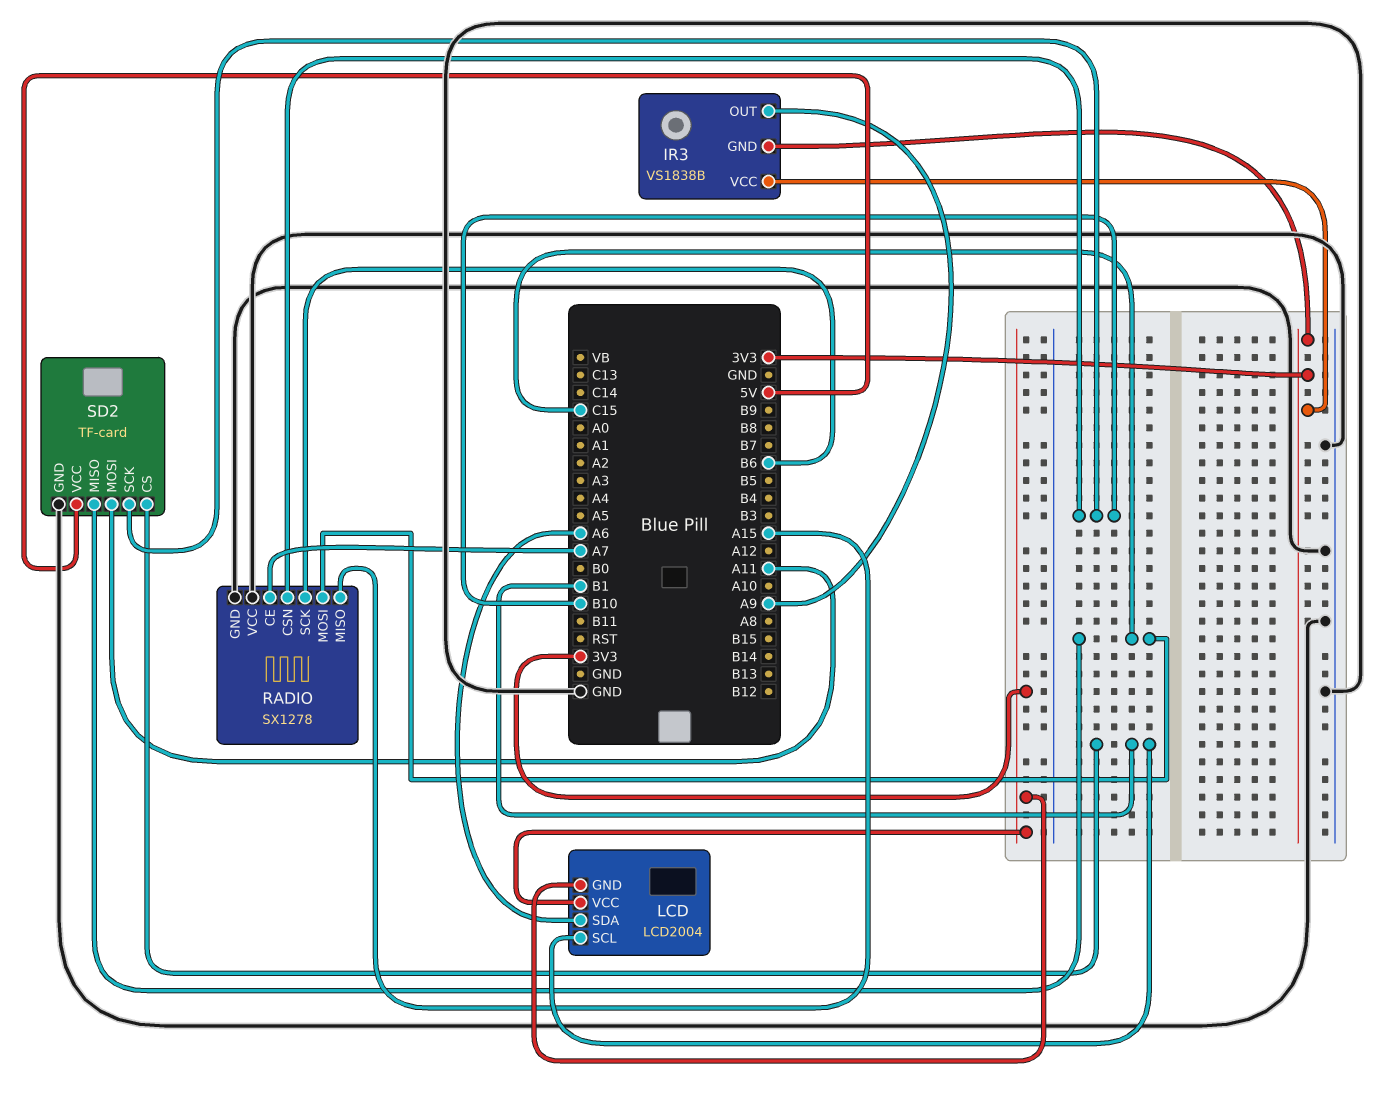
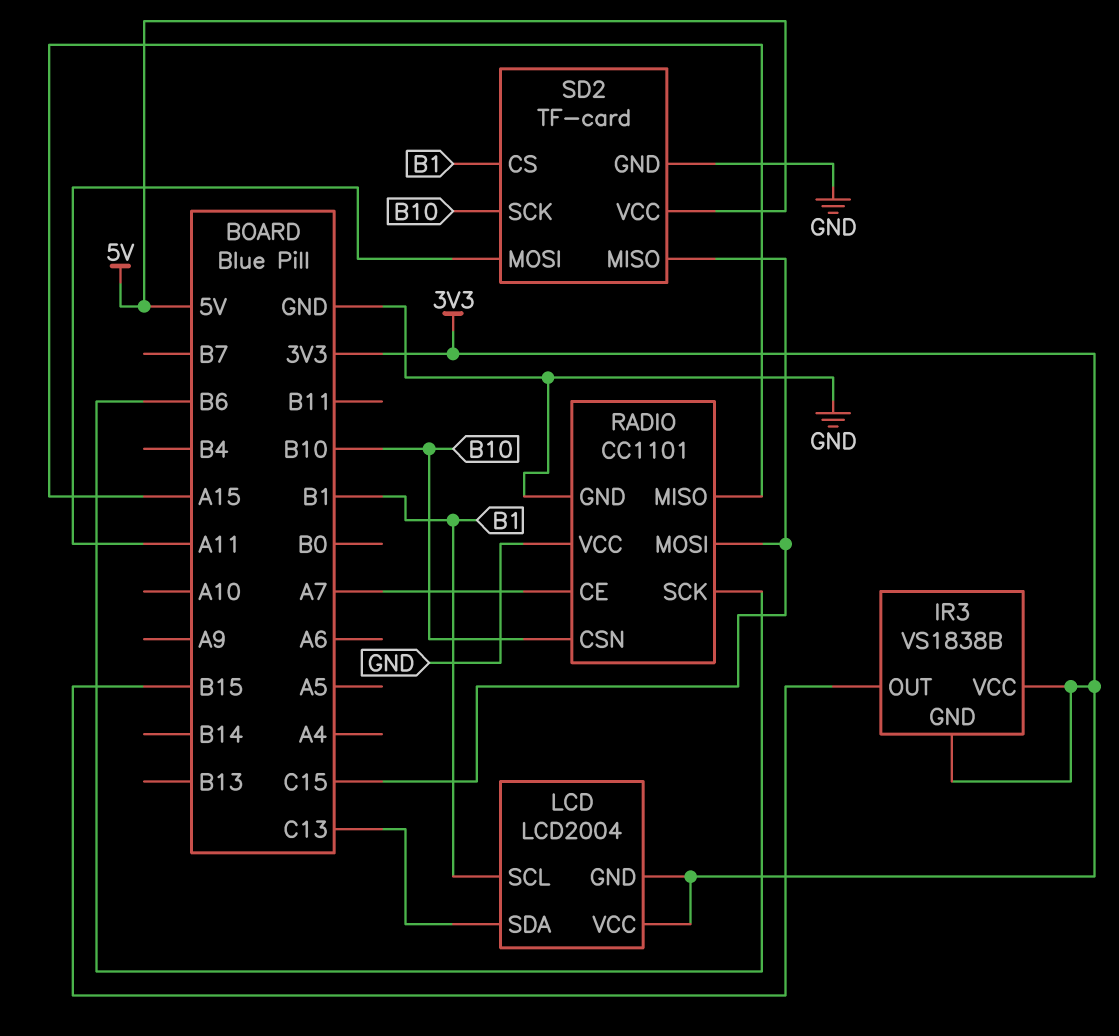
IR3 pin OUT: A9 -> B15
LCD pin SDA: A6 -> C13
RADIO: SX1278 -> CC1101

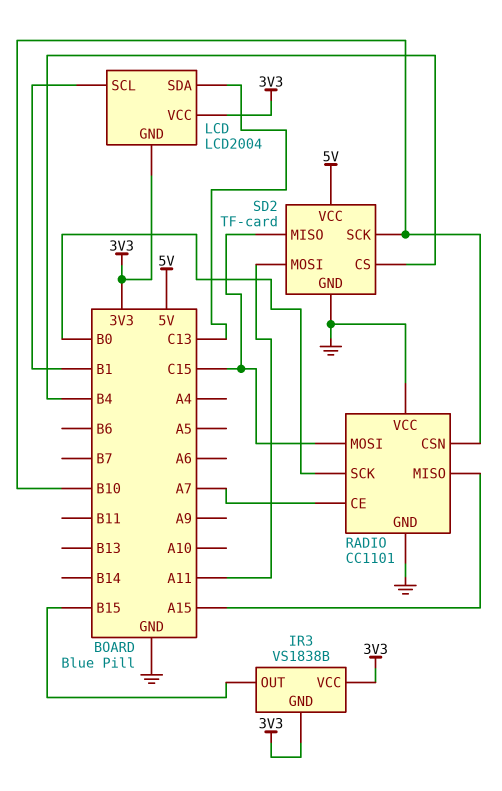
RADIO pin SCK: B6 -> B0
SD2 pin CS: B1 -> B4

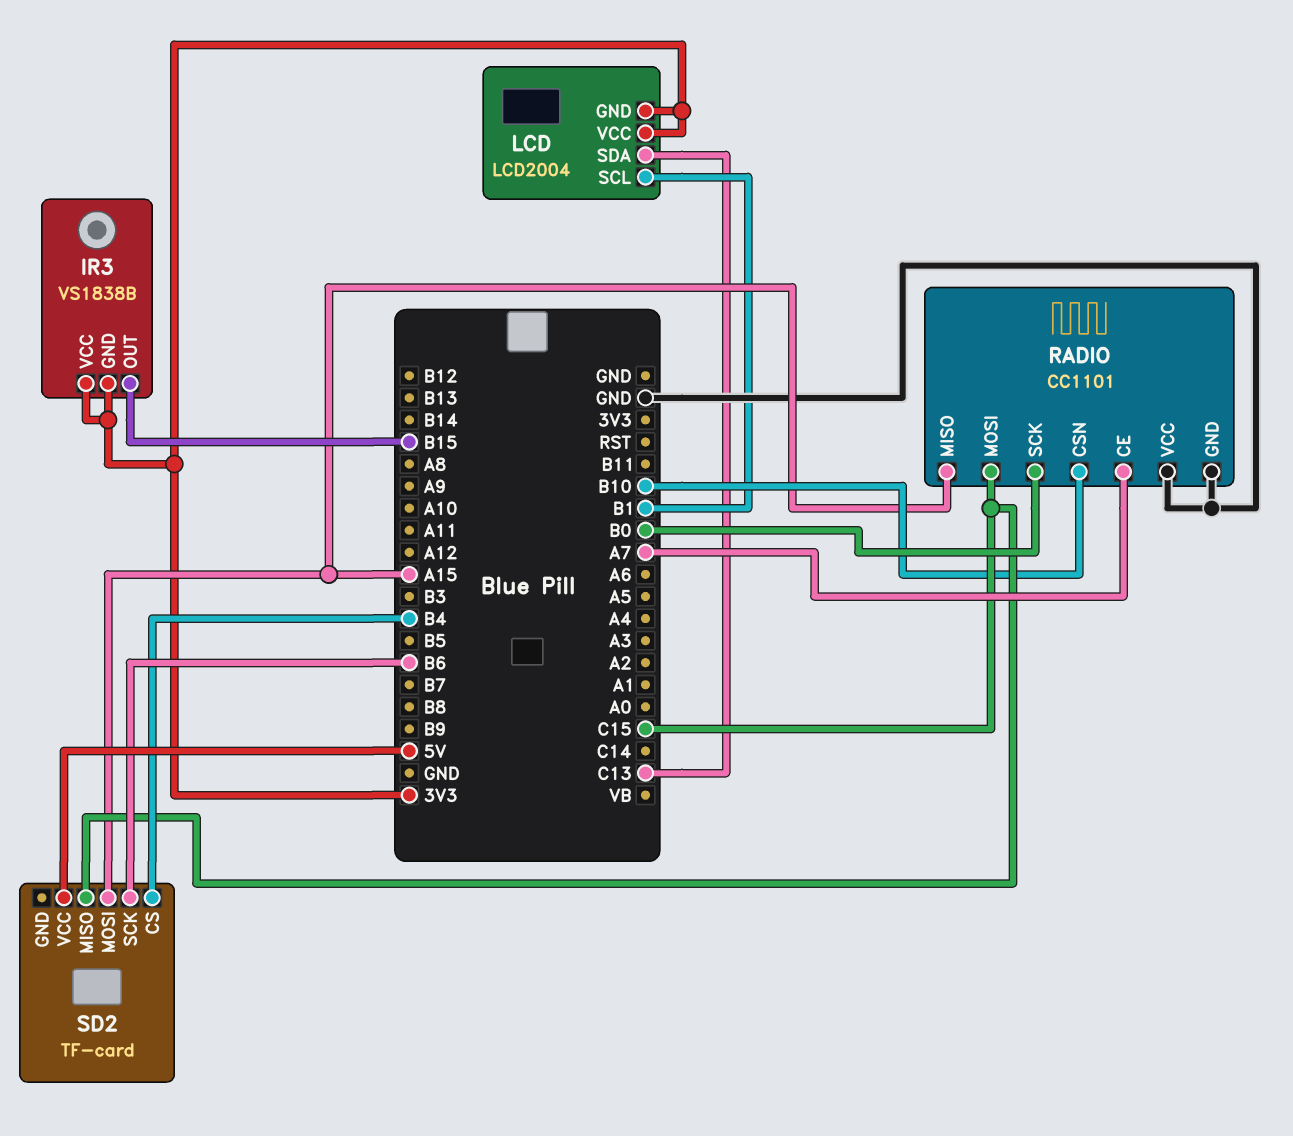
SD2 pin GND: GND -> none
SD2 pin MOSI: A11 -> A15
SD2 pin SCK: B10 -> B6

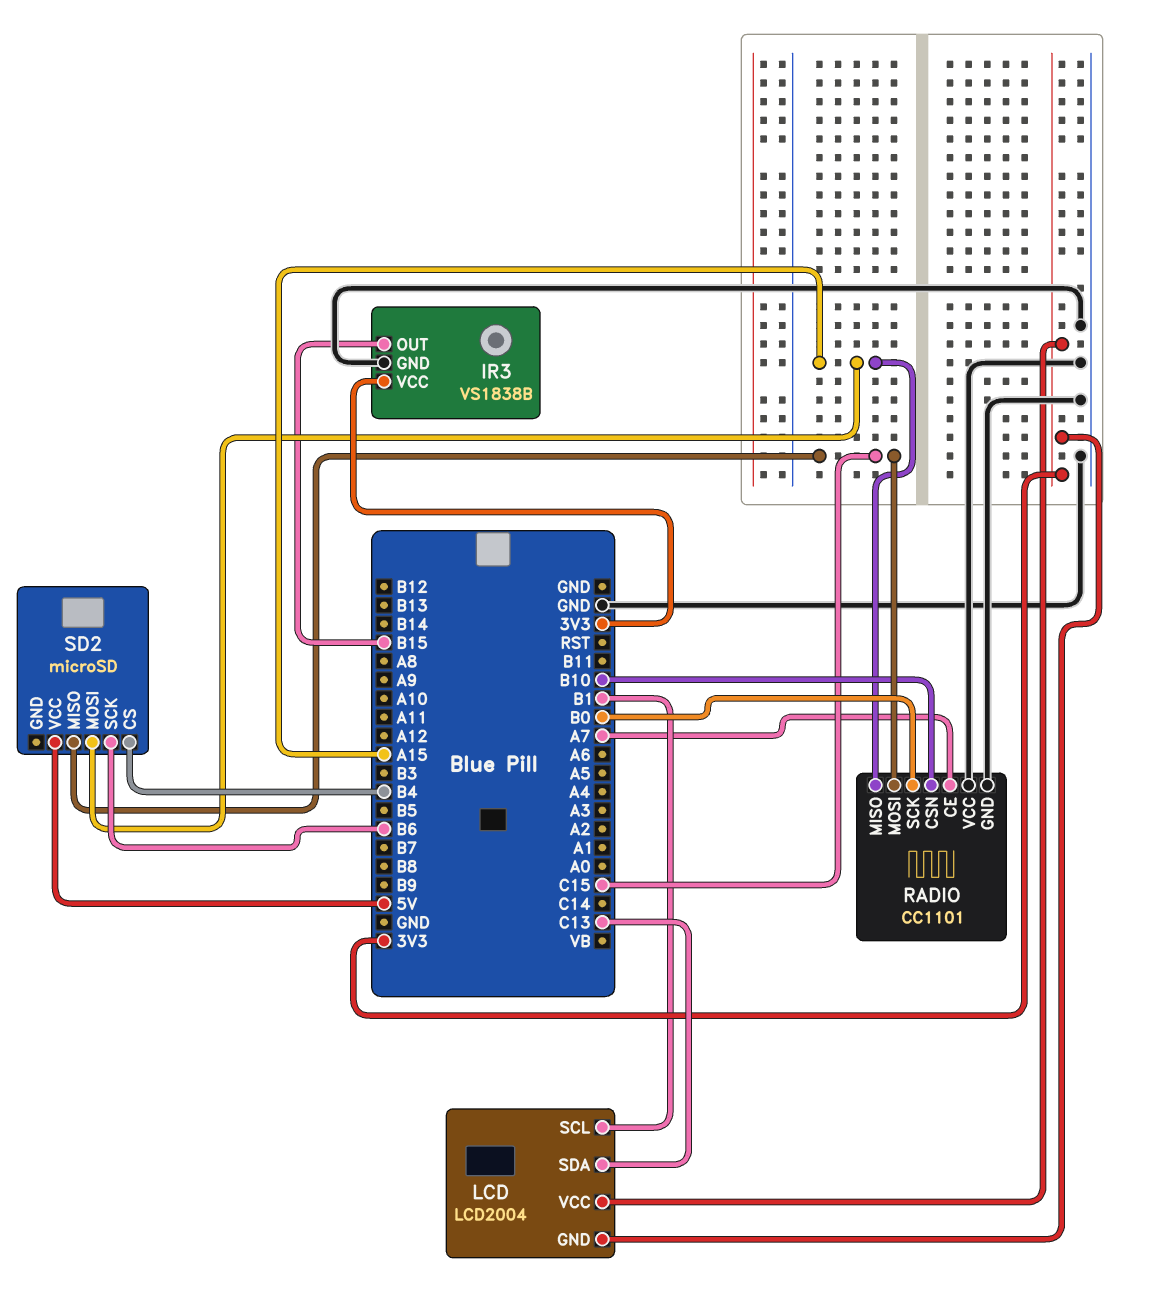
IR3 pin GND: 3V3 -> GND
SD2: TF-card -> microSD

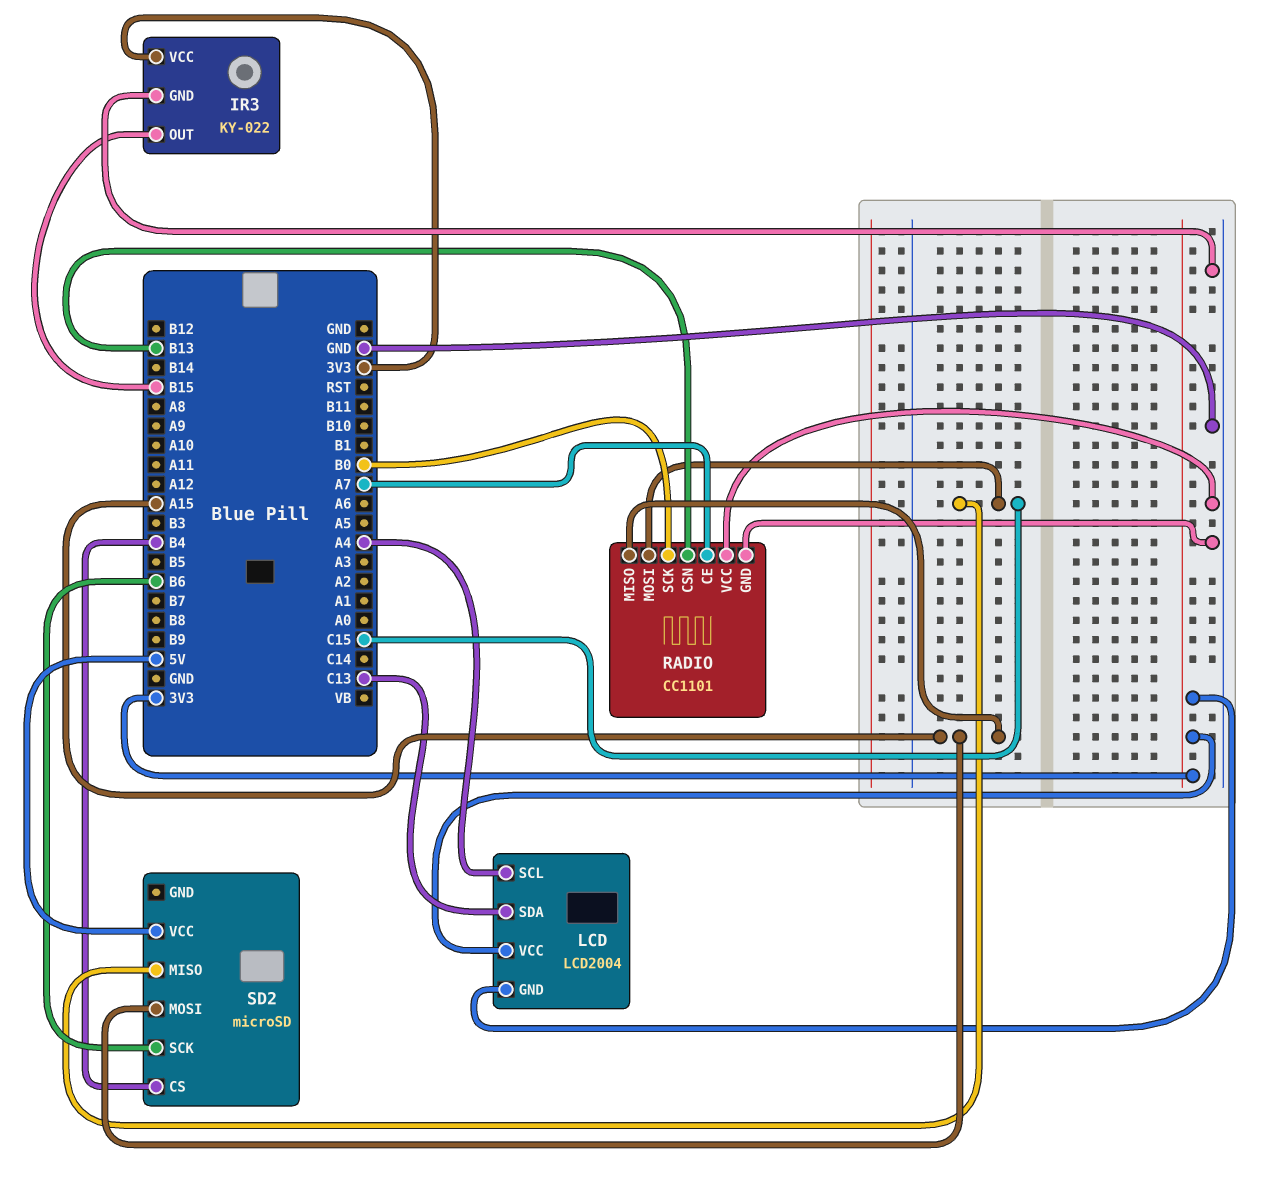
IR3: VS1838B -> KY-022
LCD pin SCL: B1 -> A4
RADIO pin CSN: B10 -> B13

